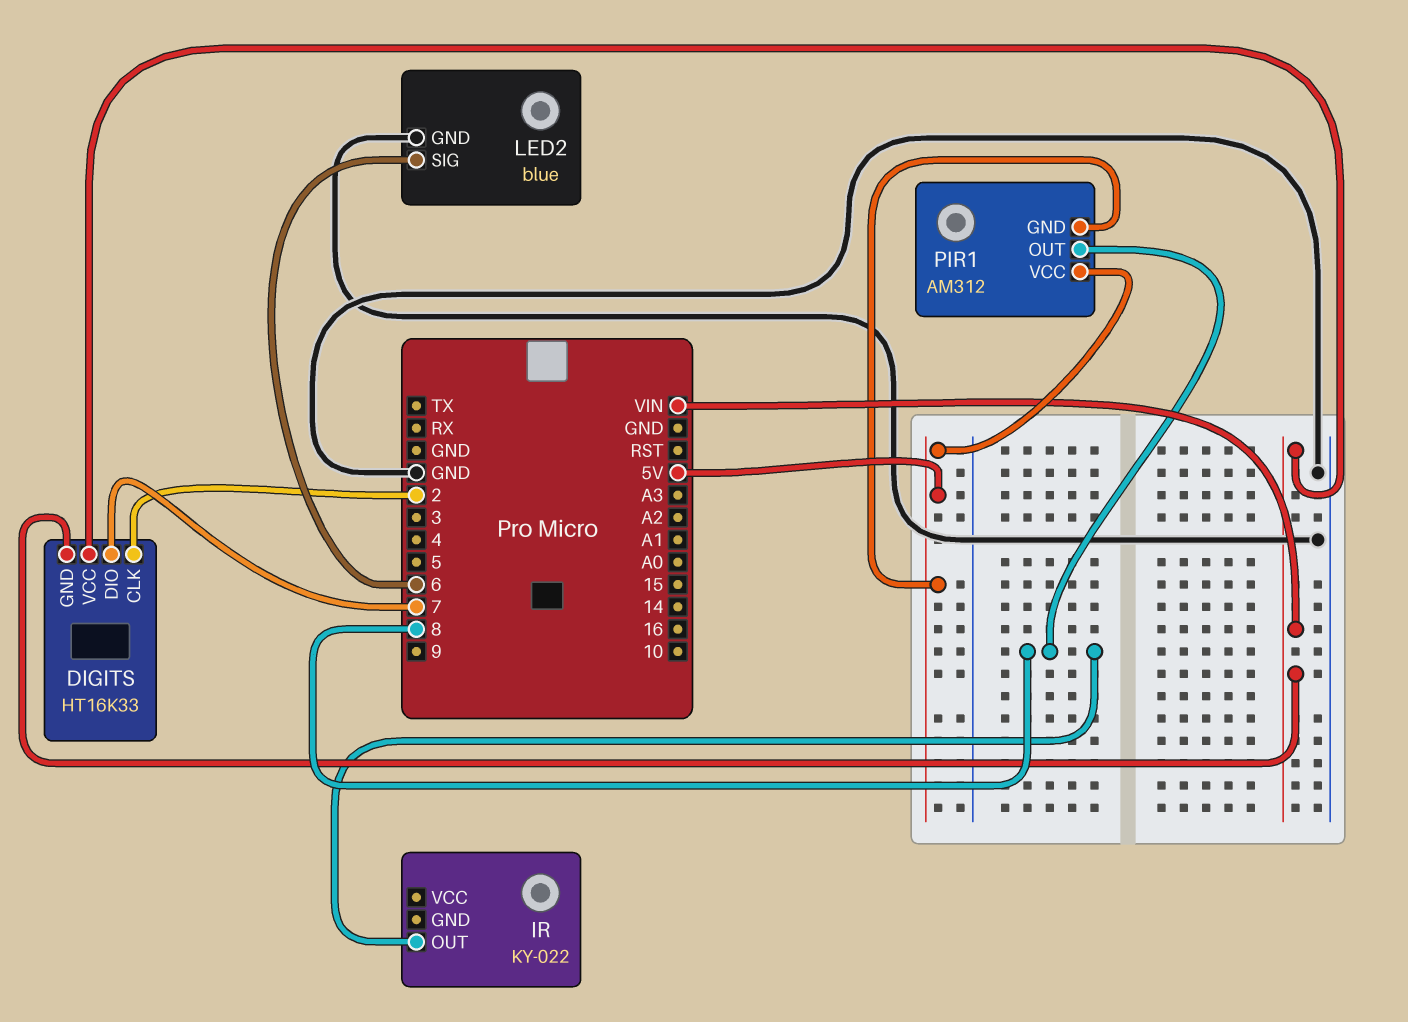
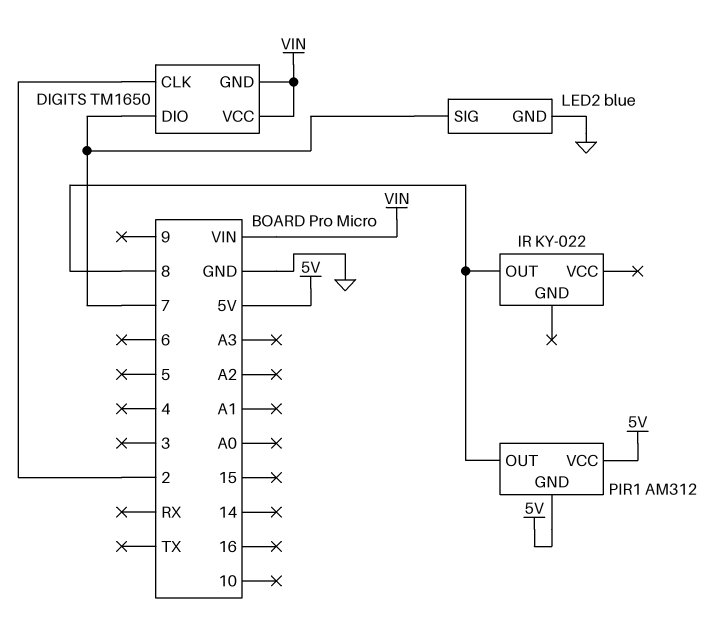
DIGITS: HT16K33 -> TM1650
LED2 pin SIG: 6 -> 7

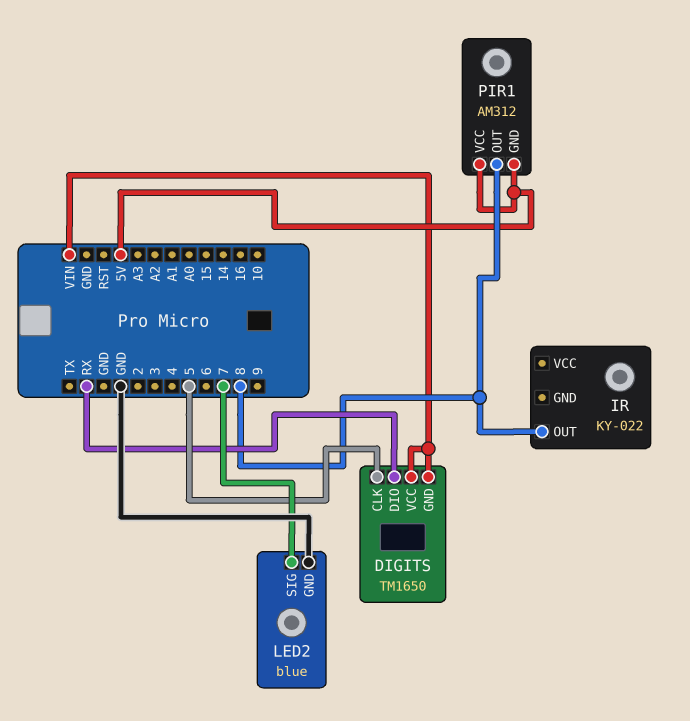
DIGITS pin CLK: 2 -> 5
DIGITS pin DIO: 7 -> RX

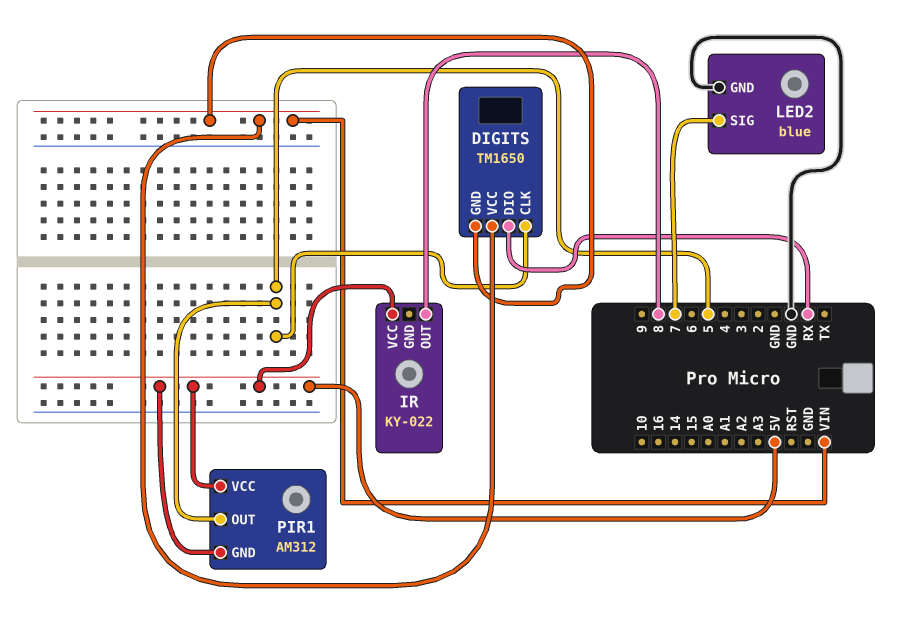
IR pin VCC: none -> 5V
PIR1 pin OUT: 8 -> 5

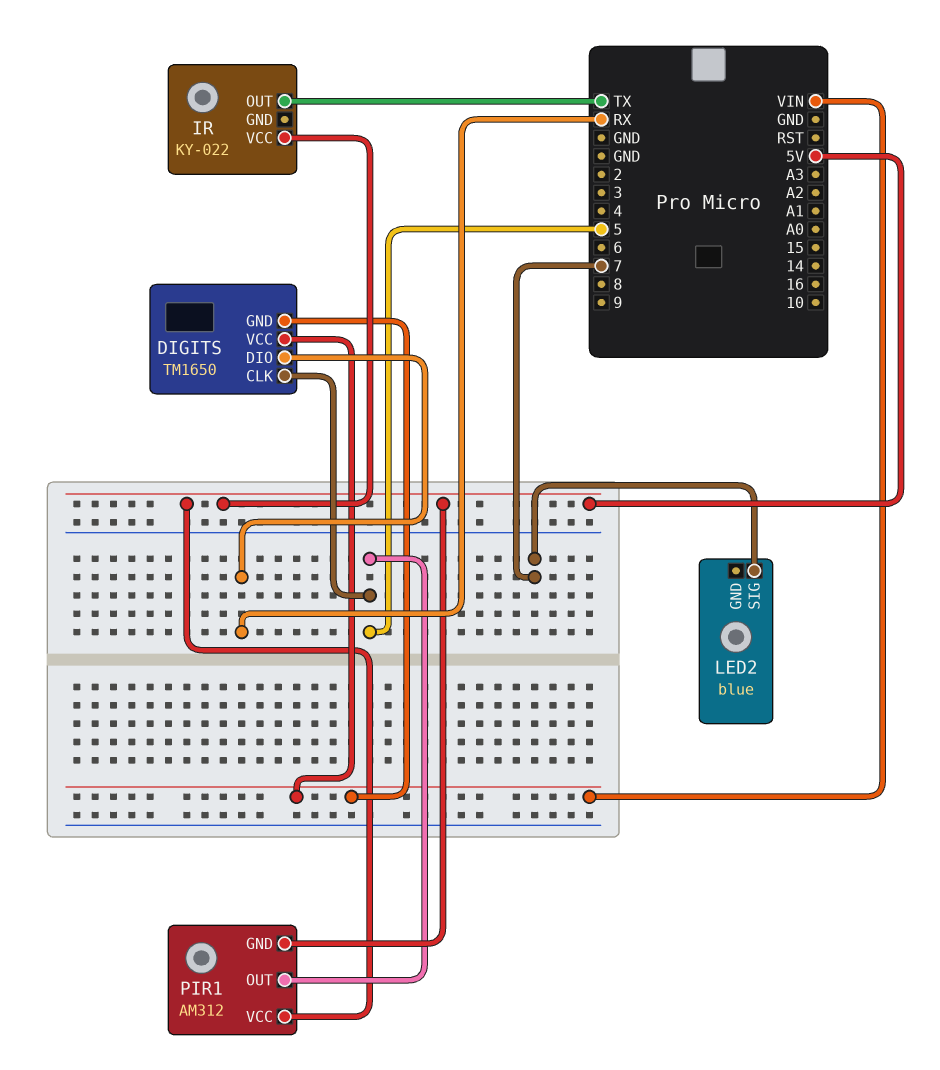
IR pin OUT: 8 -> TX
LED2 pin GND: GND -> none

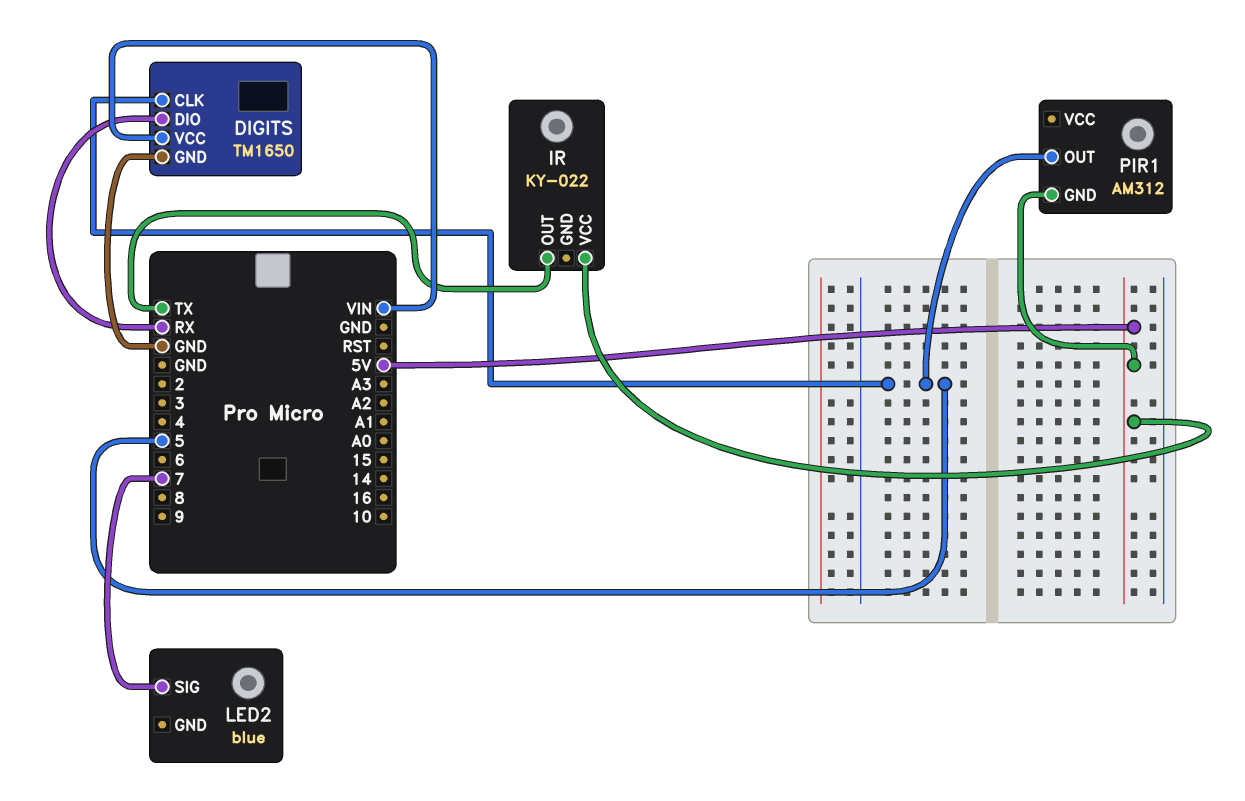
DIGITS pin GND: VIN -> GND
PIR1 pin VCC: 5V -> none

